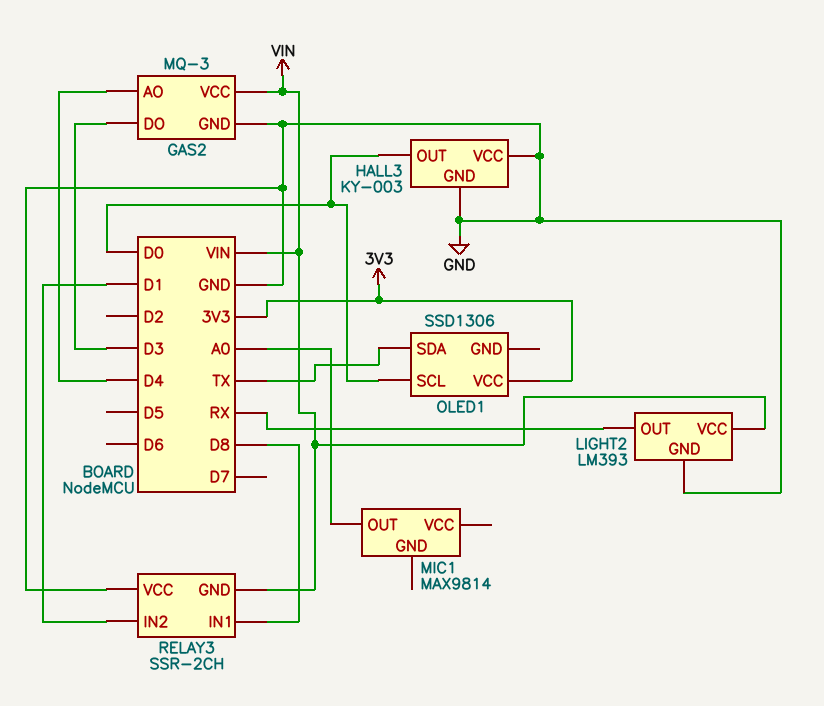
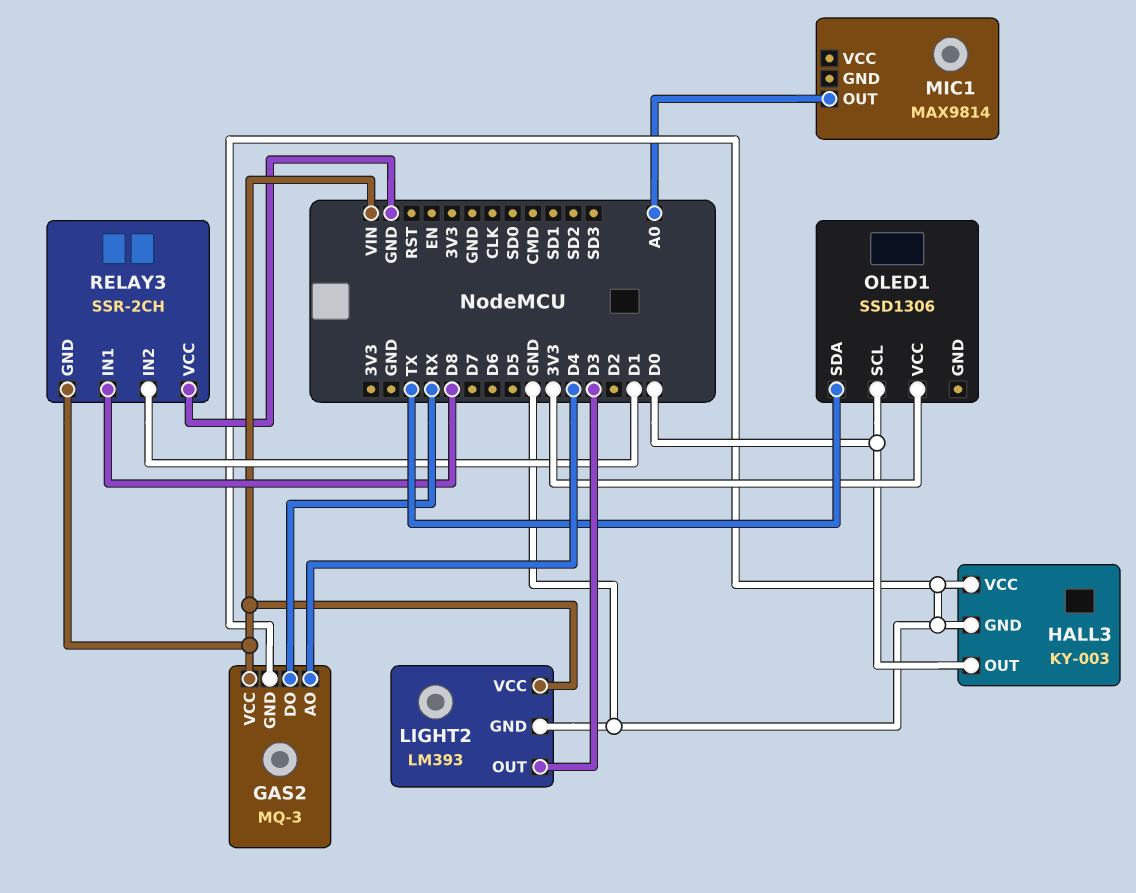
GAS2 pin DO: D3 -> RX
LIGHT2 pin OUT: RX -> D3

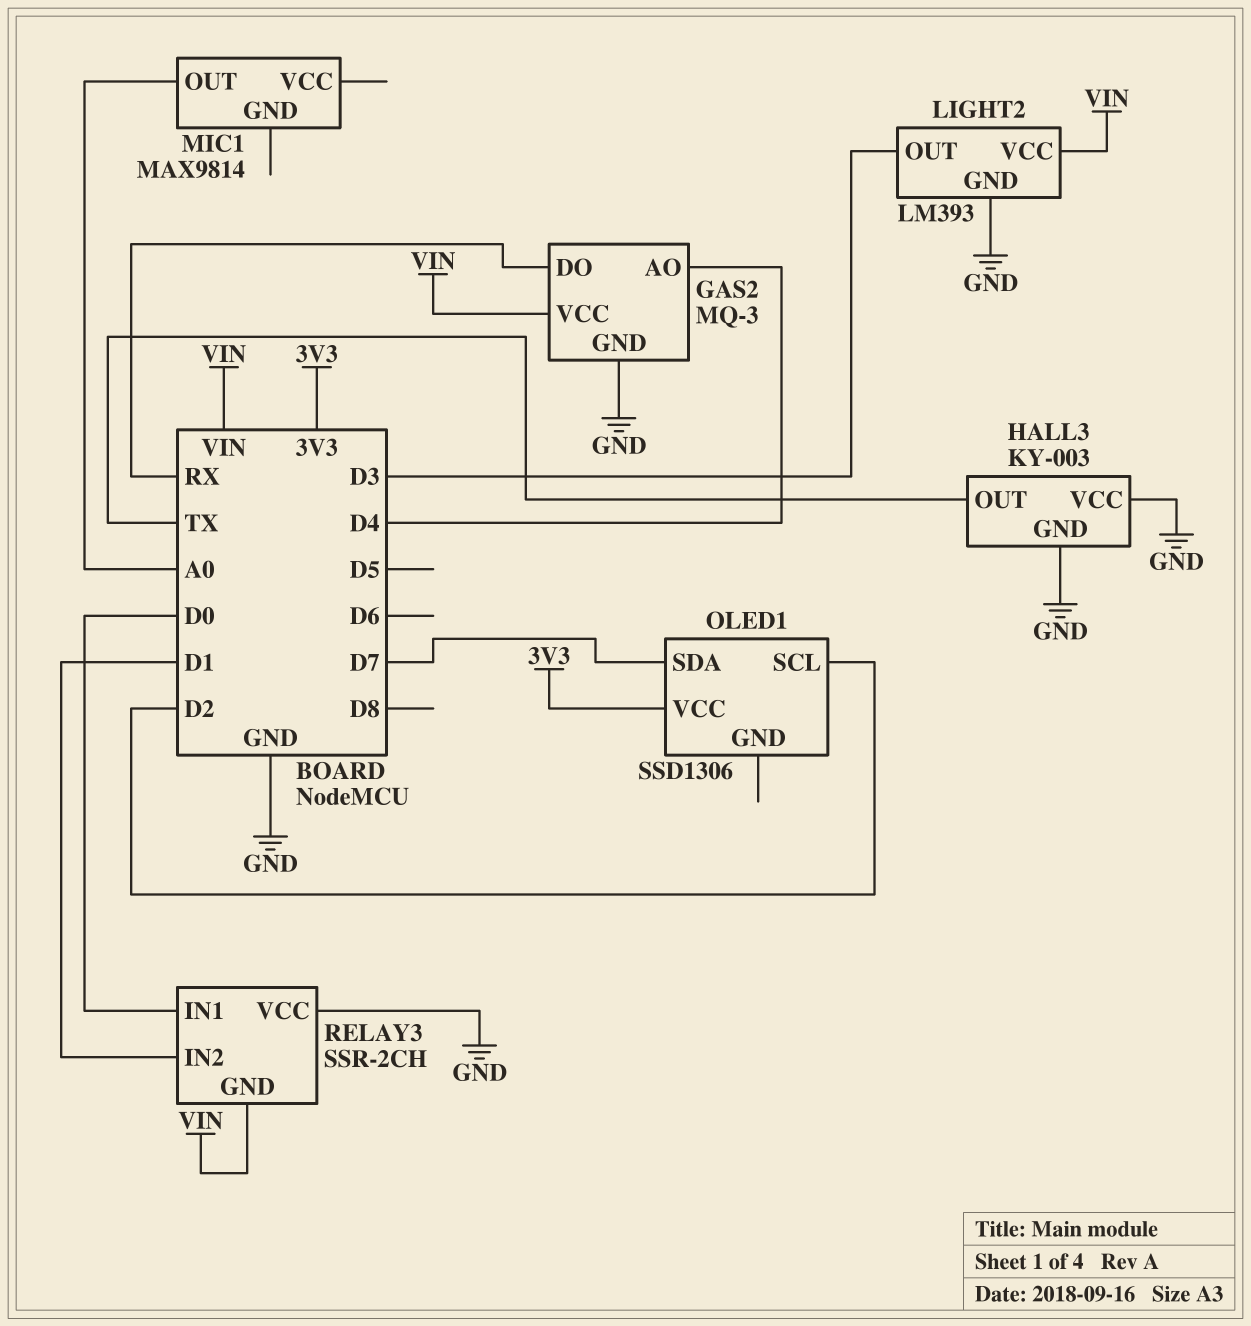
HALL3 pin OUT: D0 -> TX
OLED1 pin SCL: D0 -> D2
OLED1 pin SDA: TX -> D7
RELAY3 pin IN1: D8 -> D0

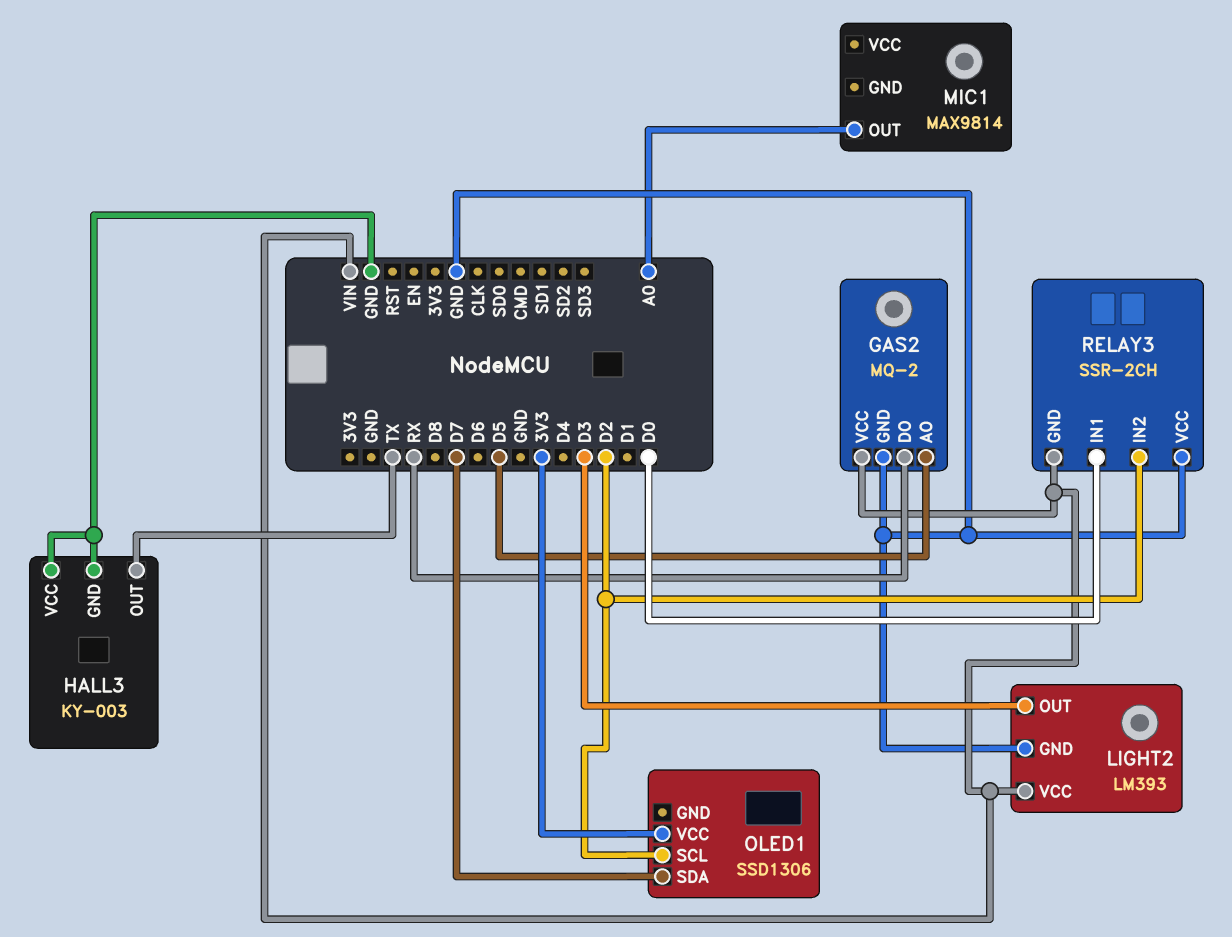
GAS2: MQ-3 -> MQ-2
GAS2 pin AO: D4 -> D5
RELAY3 pin IN2: D1 -> D2

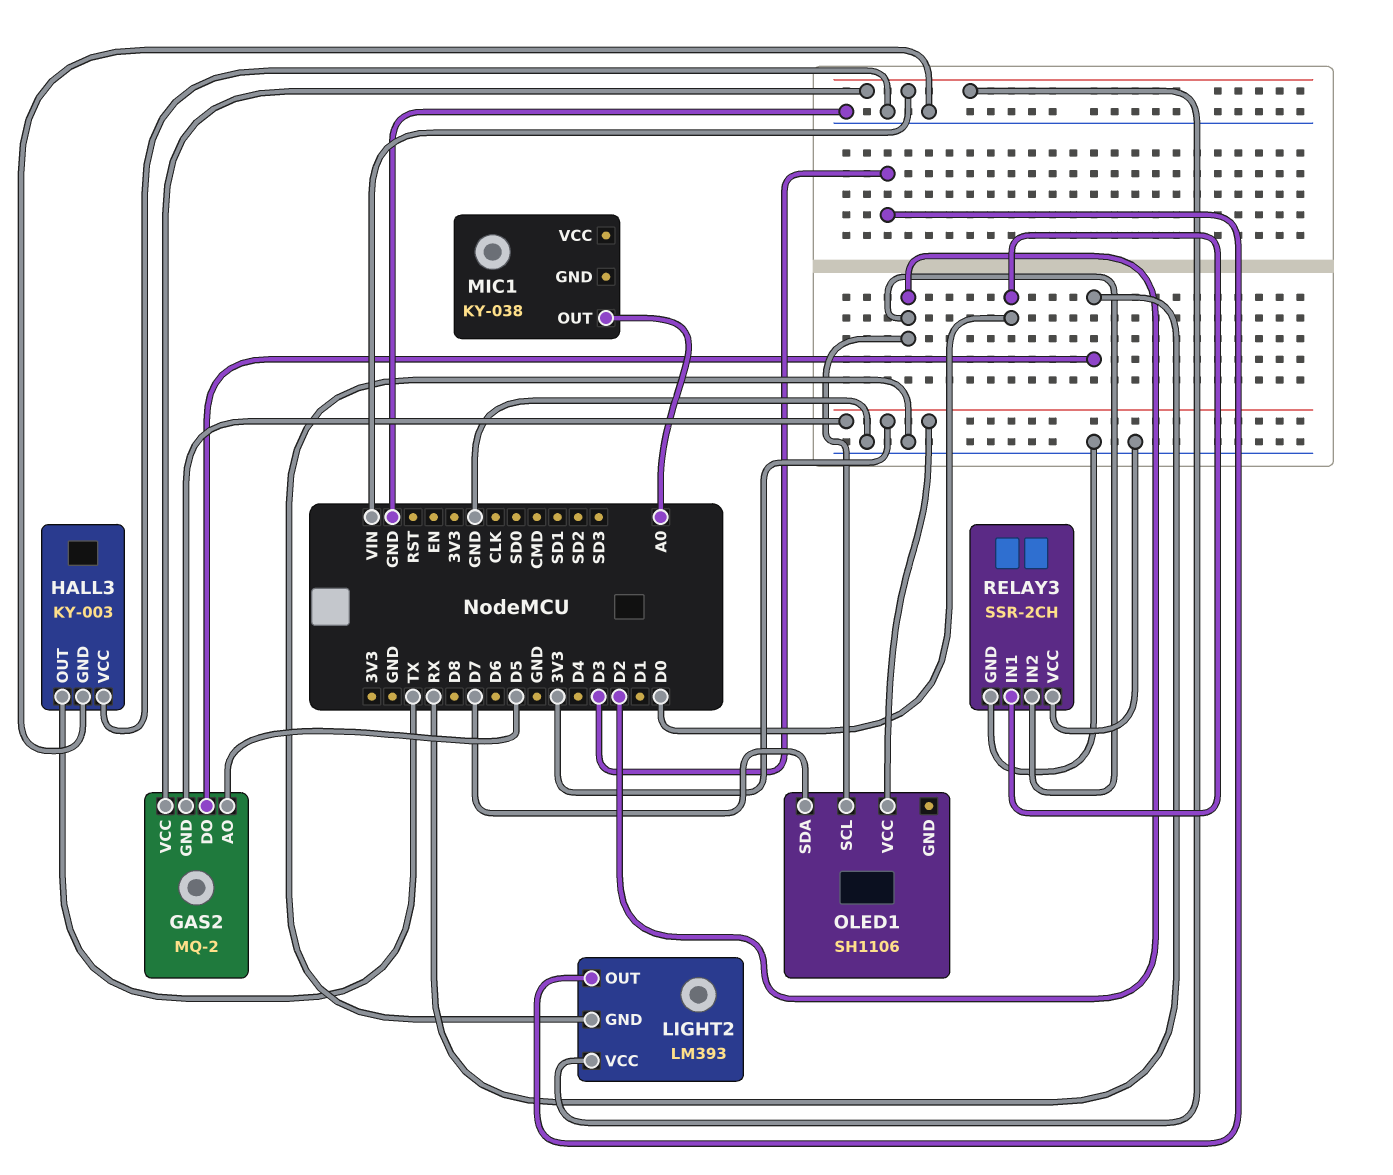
GAS2 pin GND: GND -> 3V3
MIC1: MAX9814 -> KY-038
OLED1: SSD1306 -> SH1106
RELAY3 pin GND: VIN -> GND

